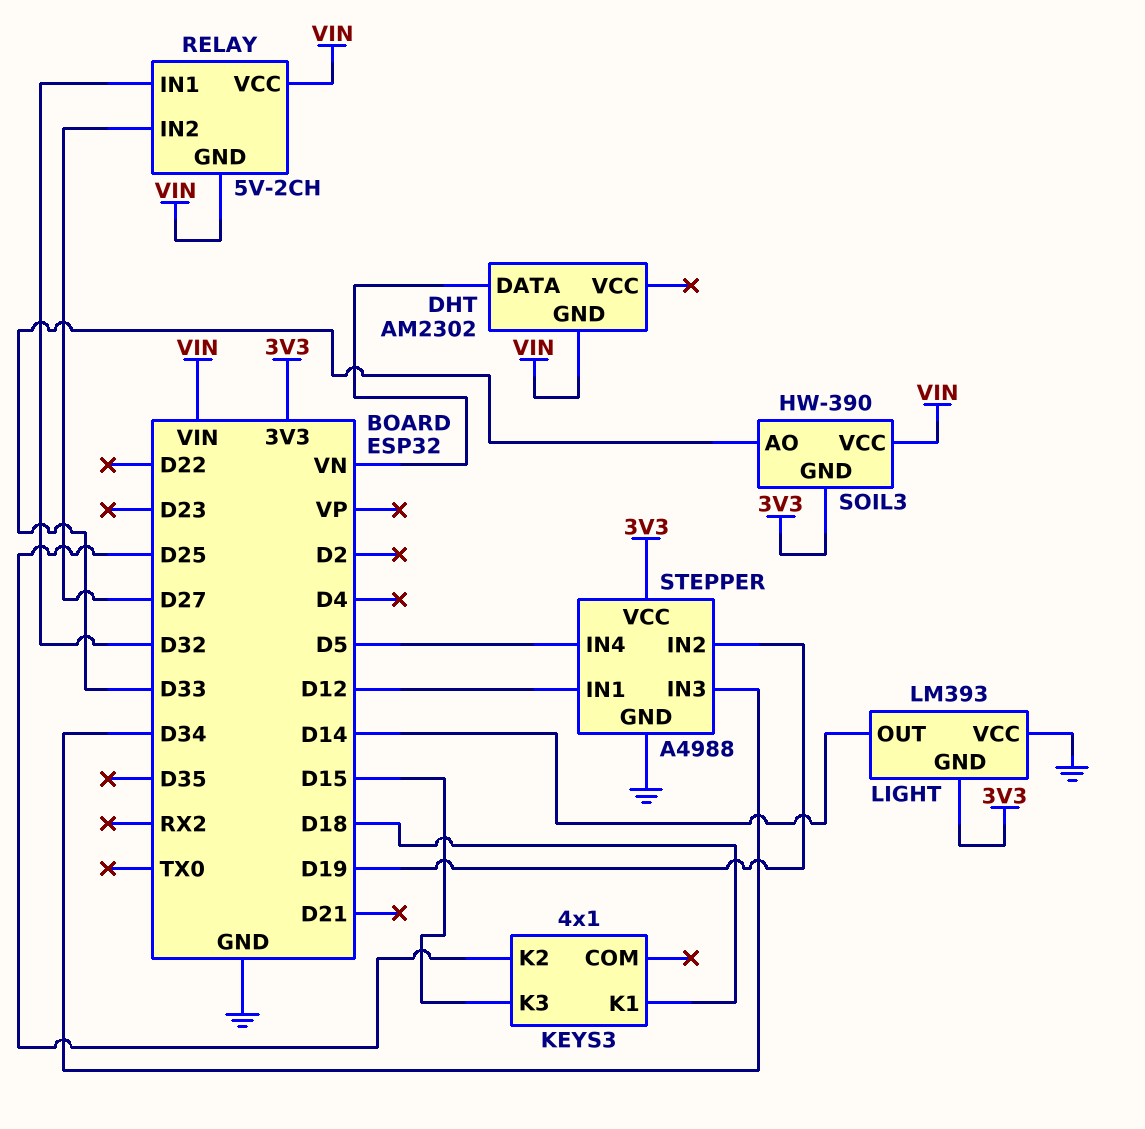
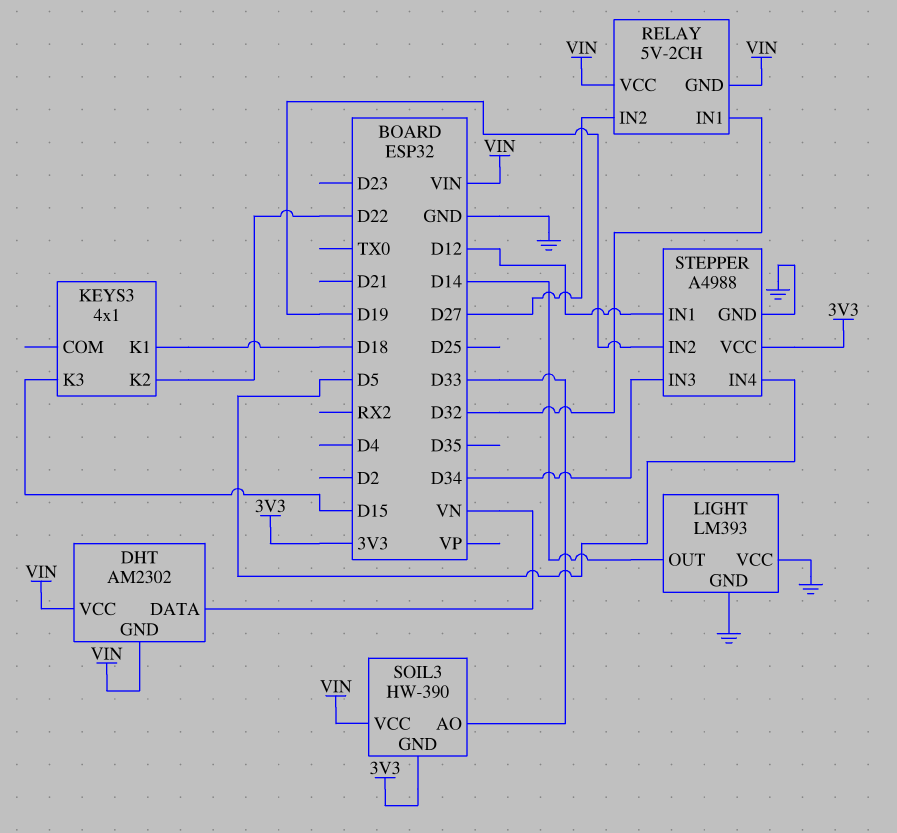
DHT pin VCC: none -> VIN
KEYS3 pin K2: D25 -> D22
LIGHT pin GND: 3V3 -> GND

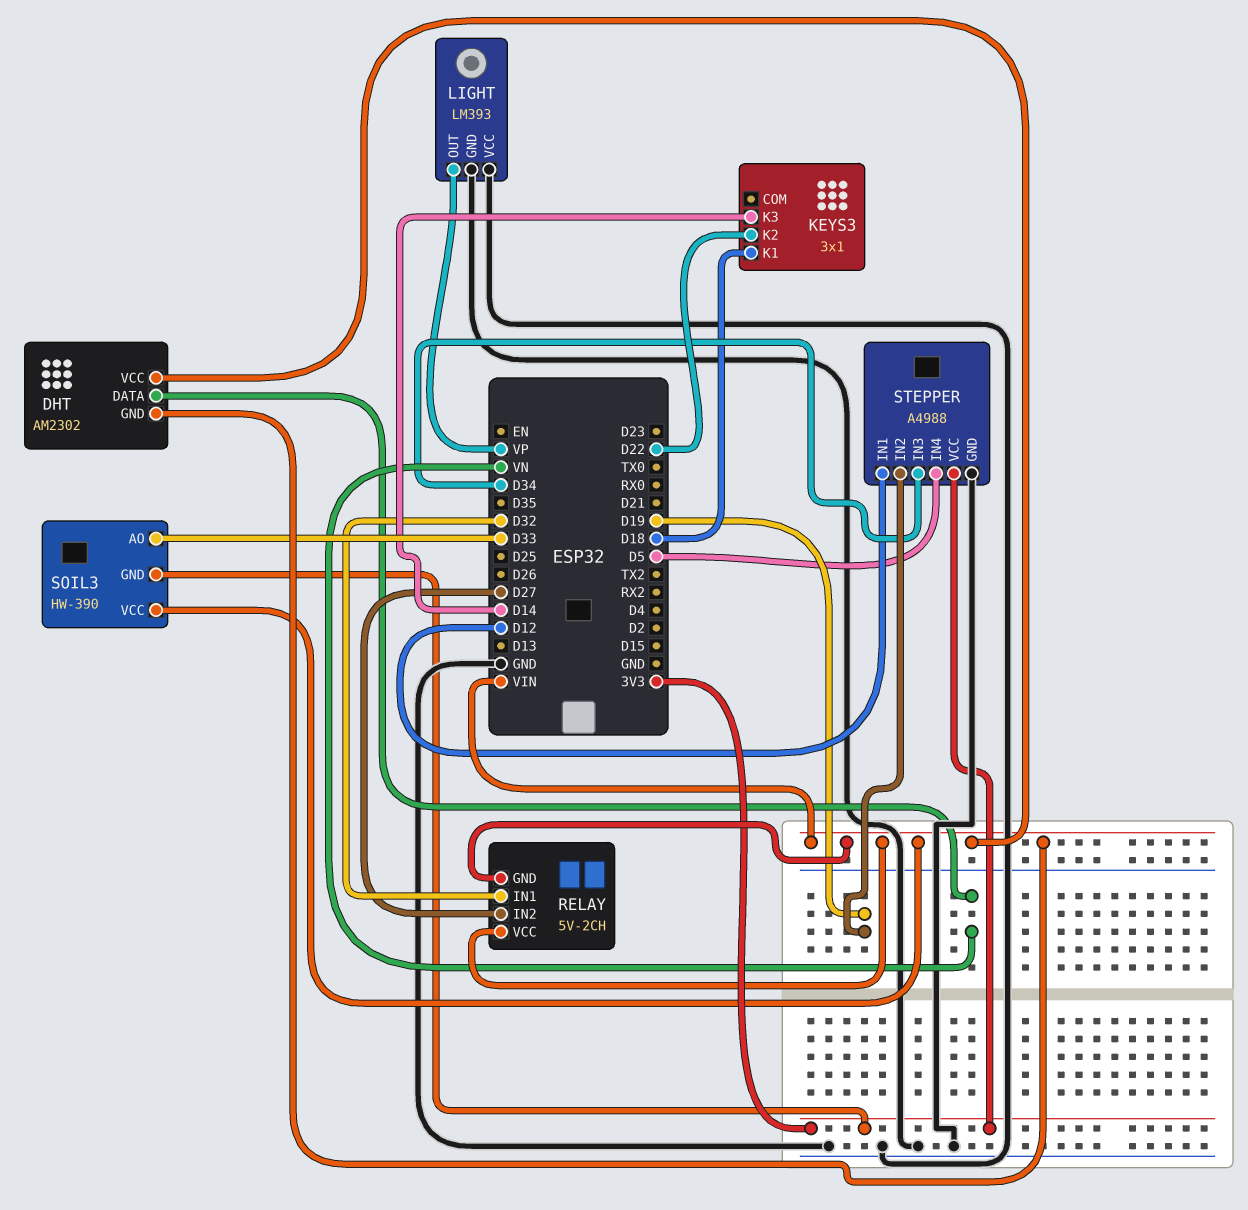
KEYS3: 4x1 -> 3x1
KEYS3 pin K3: D15 -> D14
LIGHT pin OUT: D14 -> VP

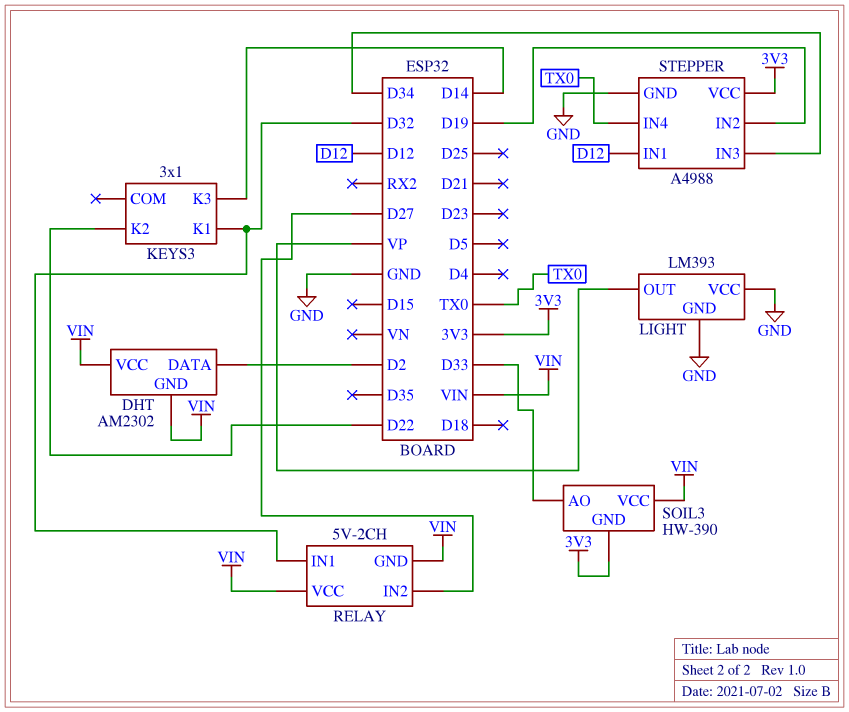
DHT pin DATA: VN -> D2
KEYS3 pin K1: D18 -> D32
STEPPER pin IN4: D5 -> TX0

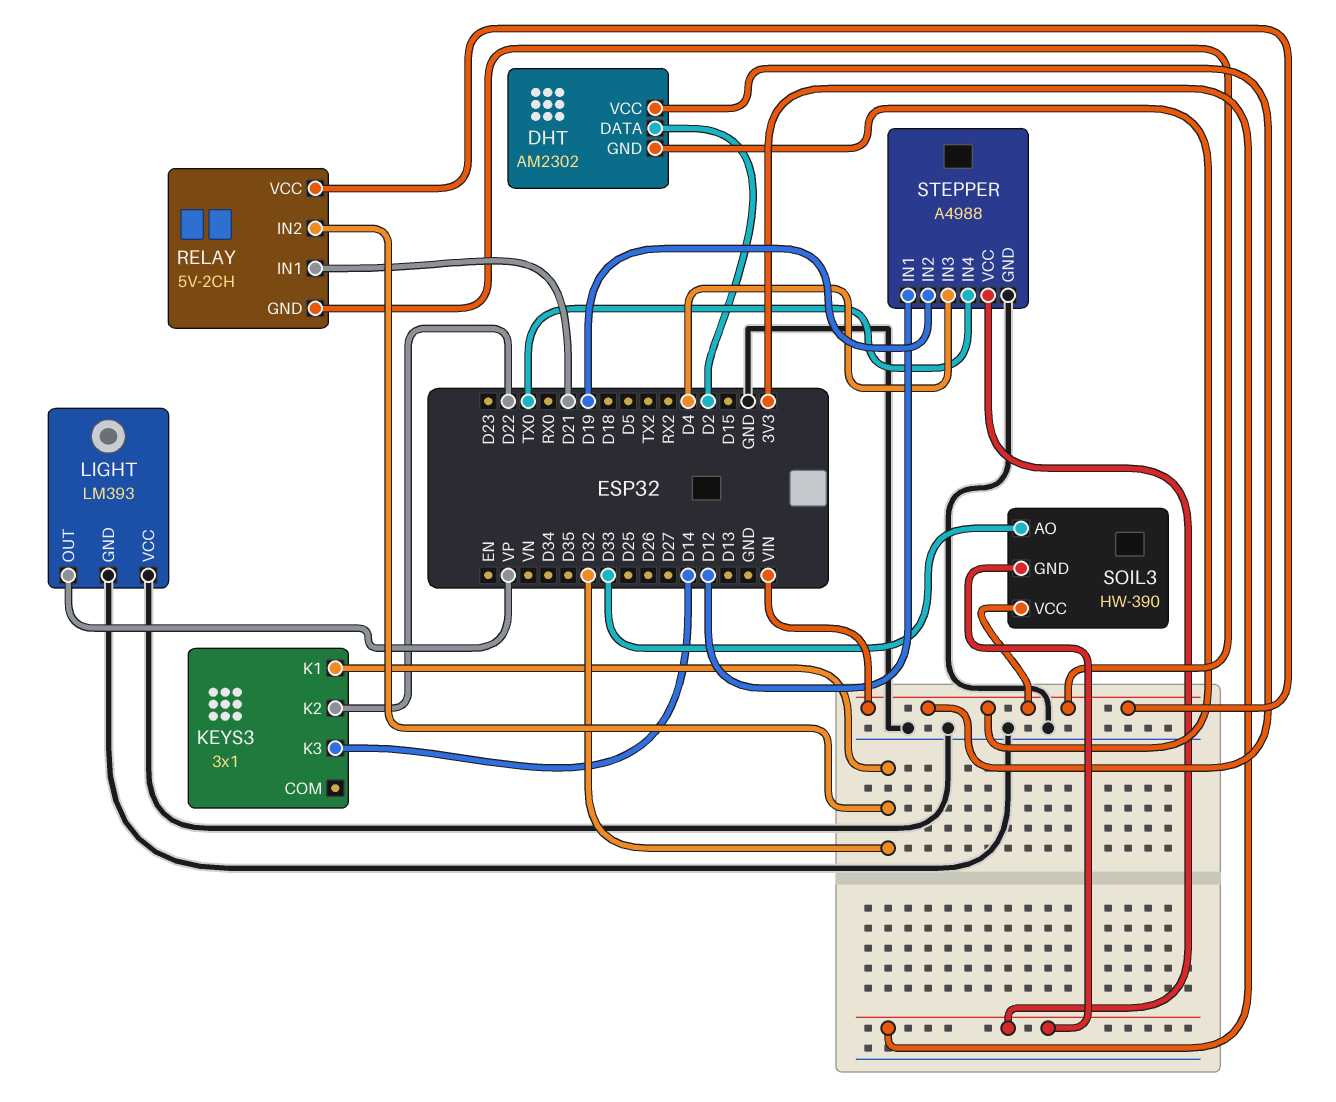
RELAY pin IN1: D32 -> D21
RELAY pin IN2: D27 -> D32
STEPPER pin IN3: D34 -> D4

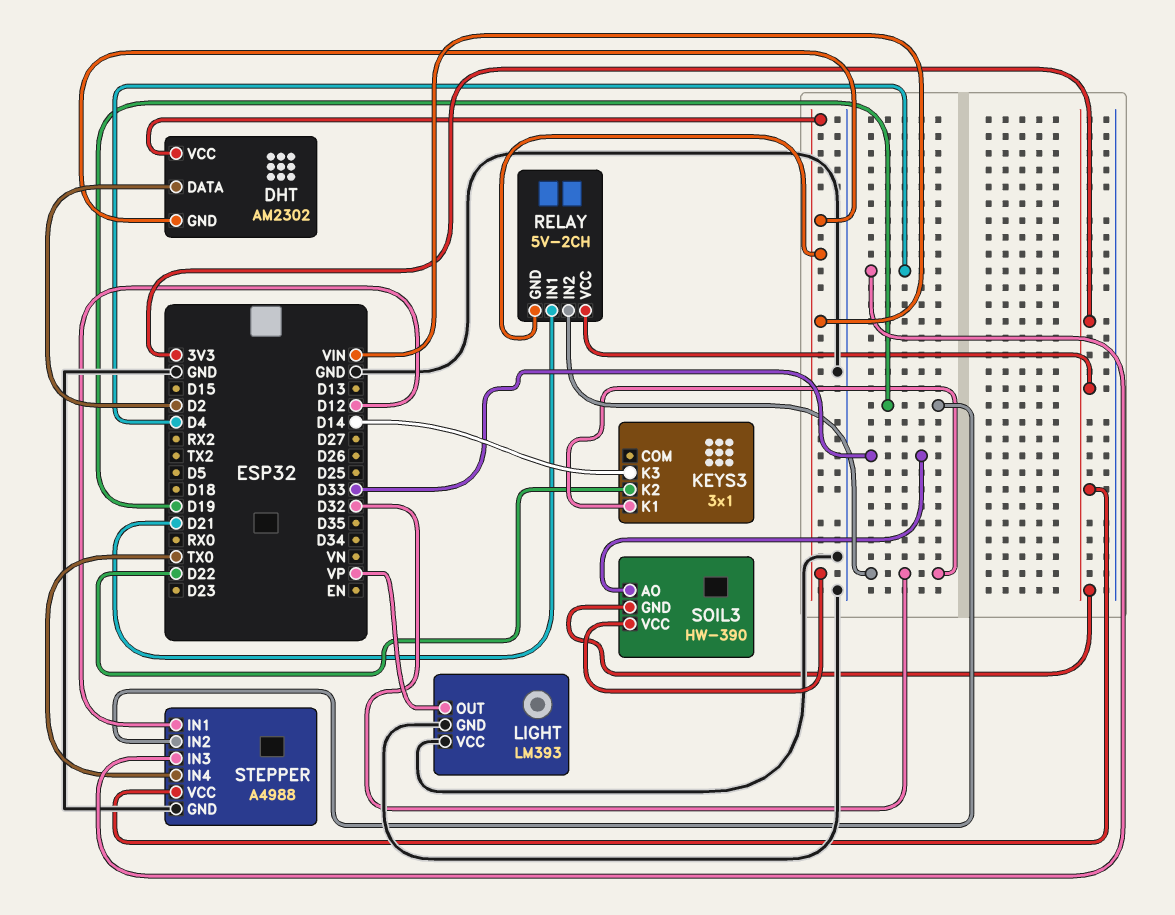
RELAY pin VCC: VIN -> 3V3

